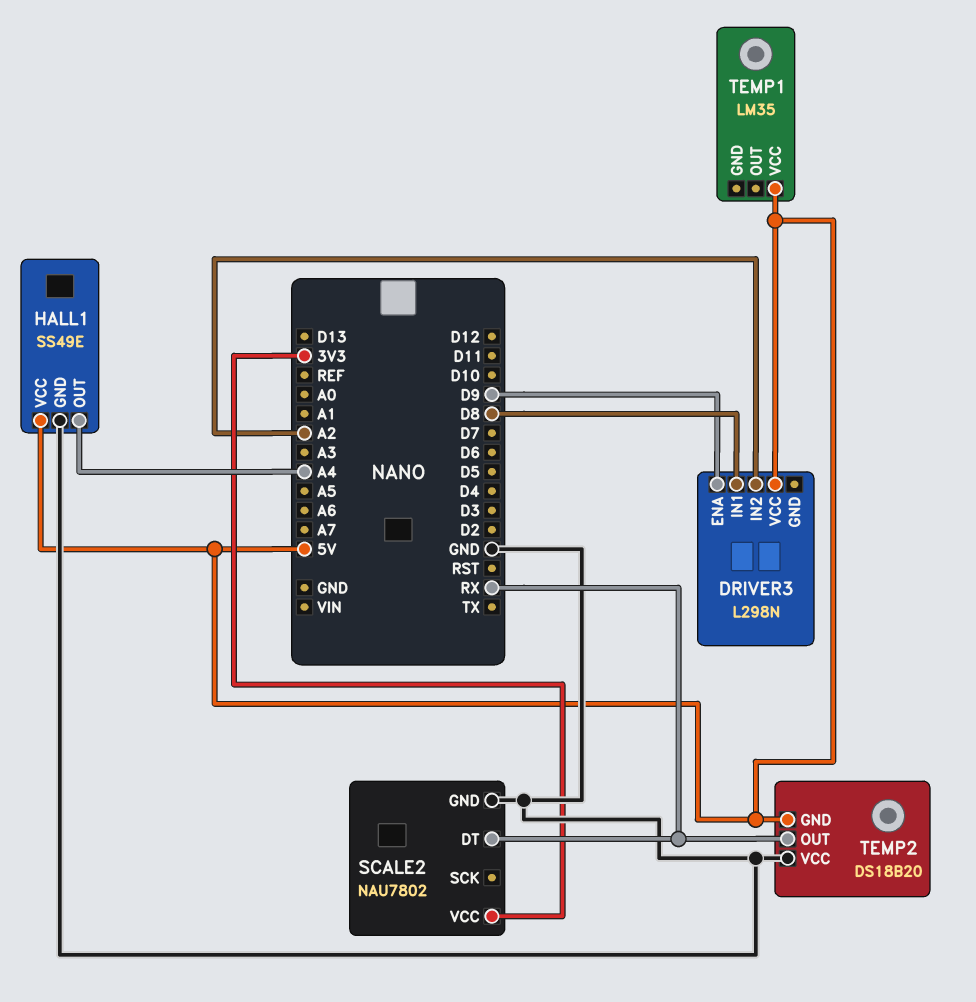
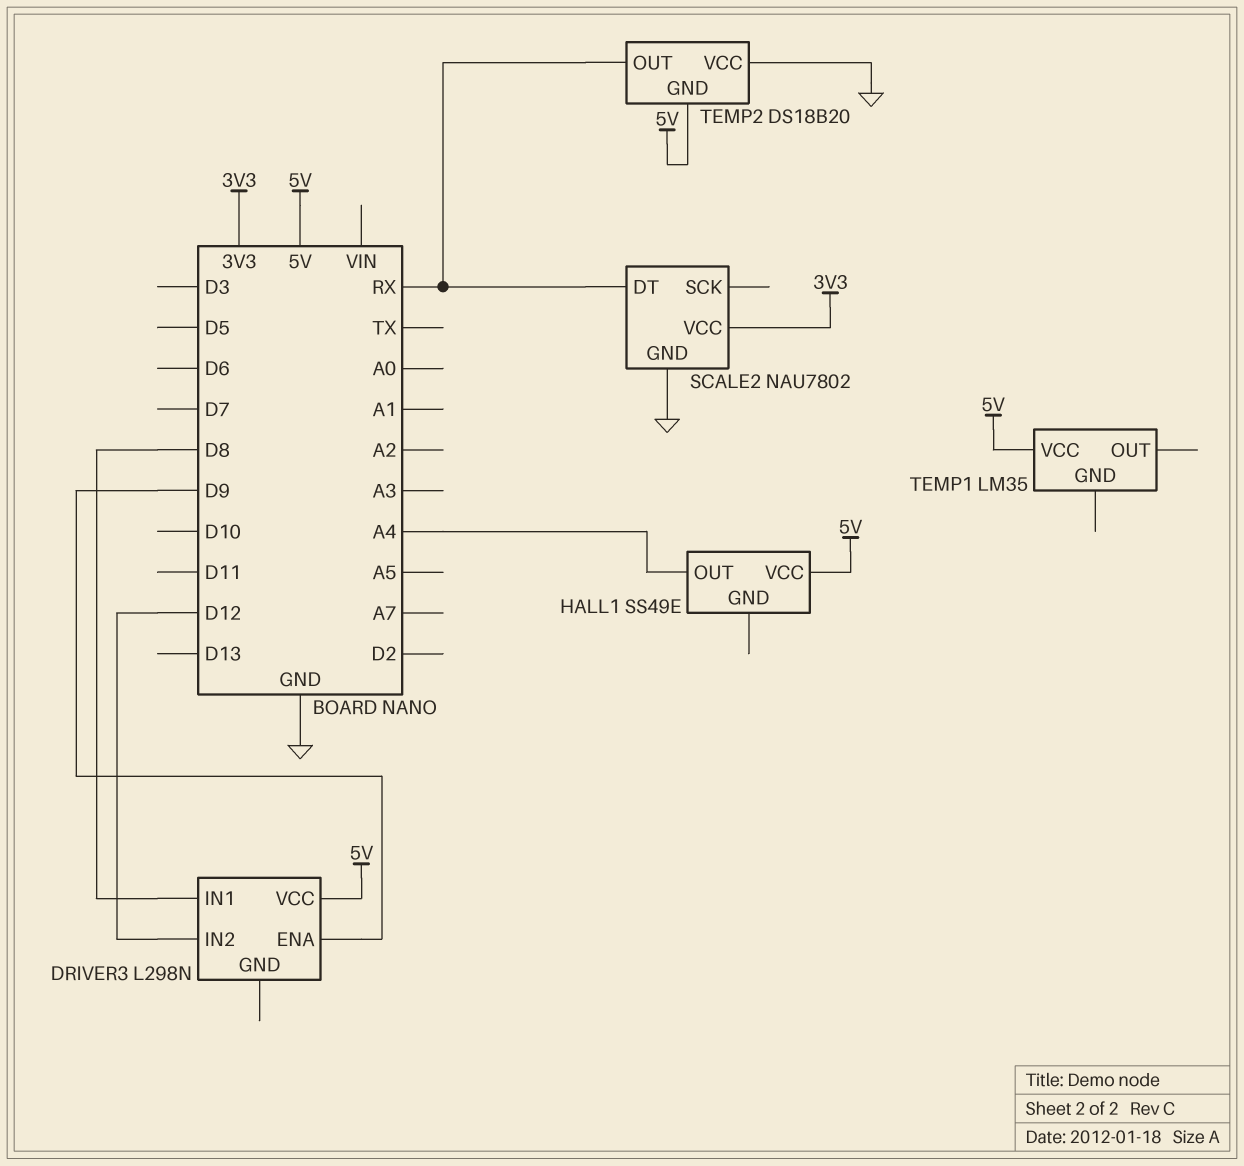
DRIVER3 pin IN2: A2 -> D12
HALL1 pin GND: GND -> none

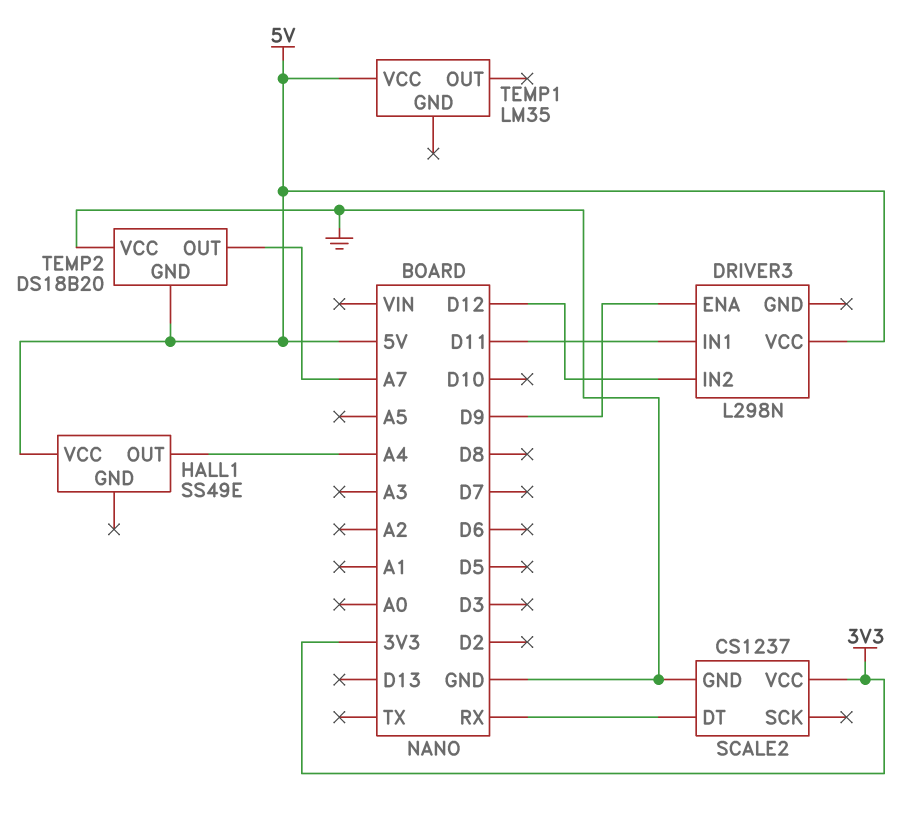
DRIVER3 pin IN1: D8 -> D11
SCALE2: NAU7802 -> CS1237
TEMP2 pin OUT: RX -> A7

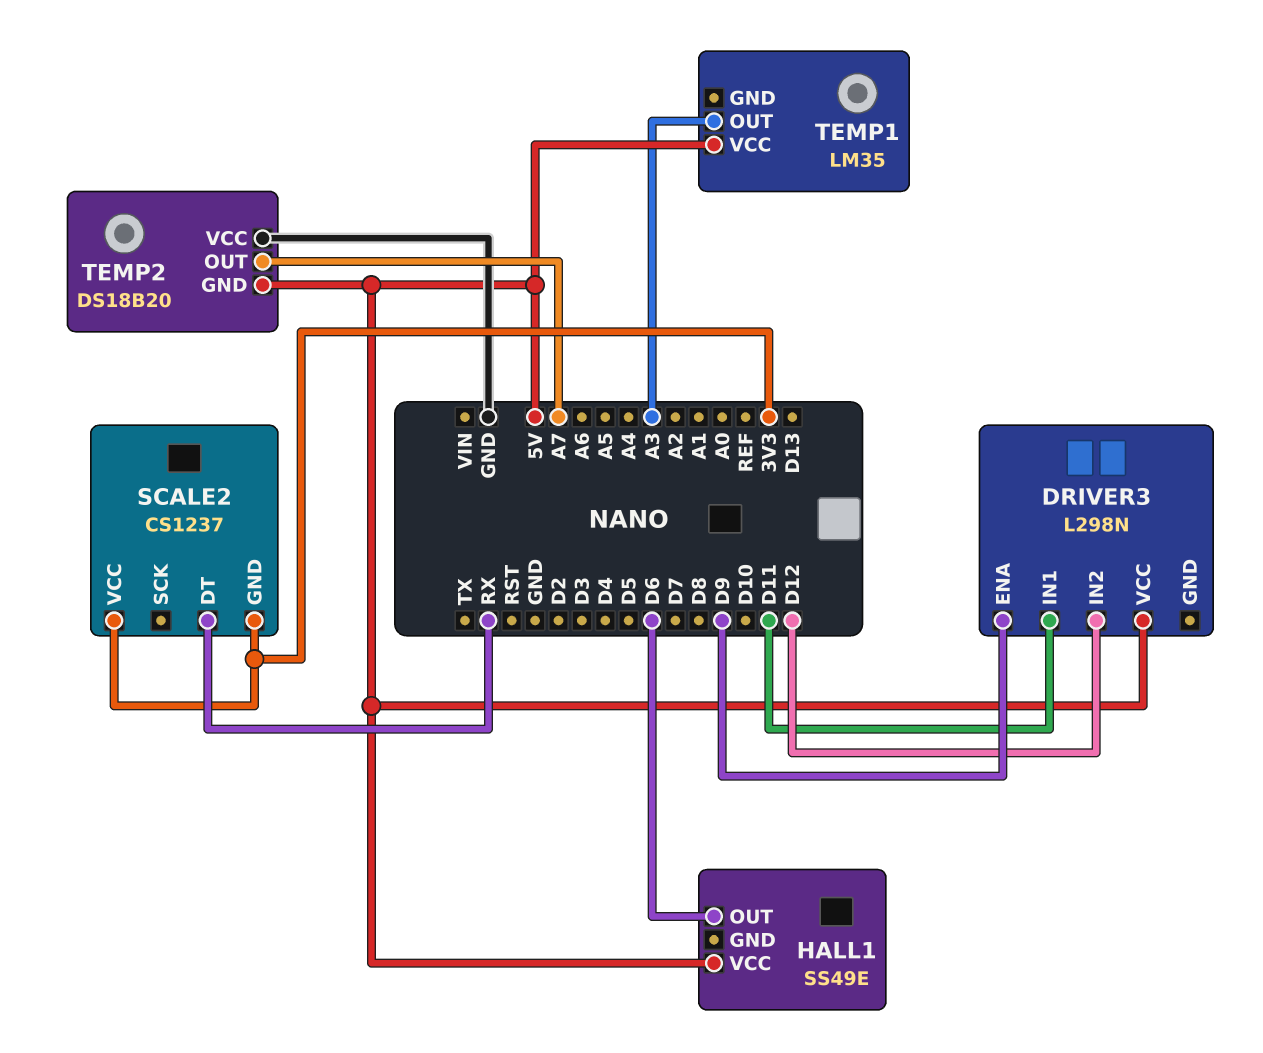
HALL1 pin OUT: A4 -> D6
SCALE2 pin GND: GND -> 3V3
TEMP1 pin OUT: none -> A3

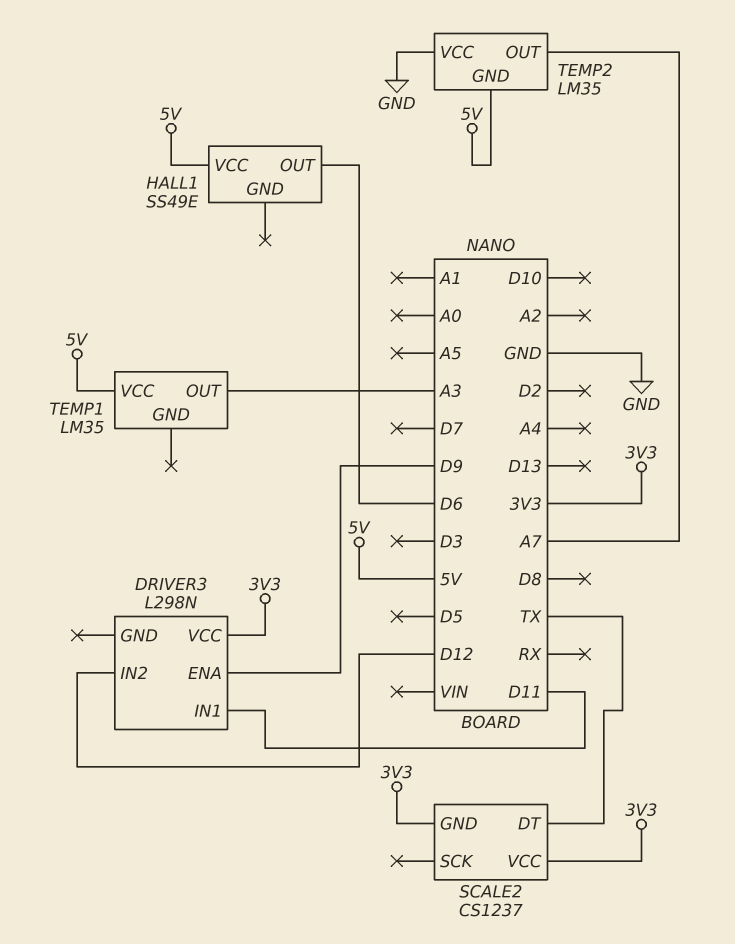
DRIVER3 pin VCC: 5V -> 3V3
SCALE2 pin DT: RX -> TX
TEMP2: DS18B20 -> LM35

